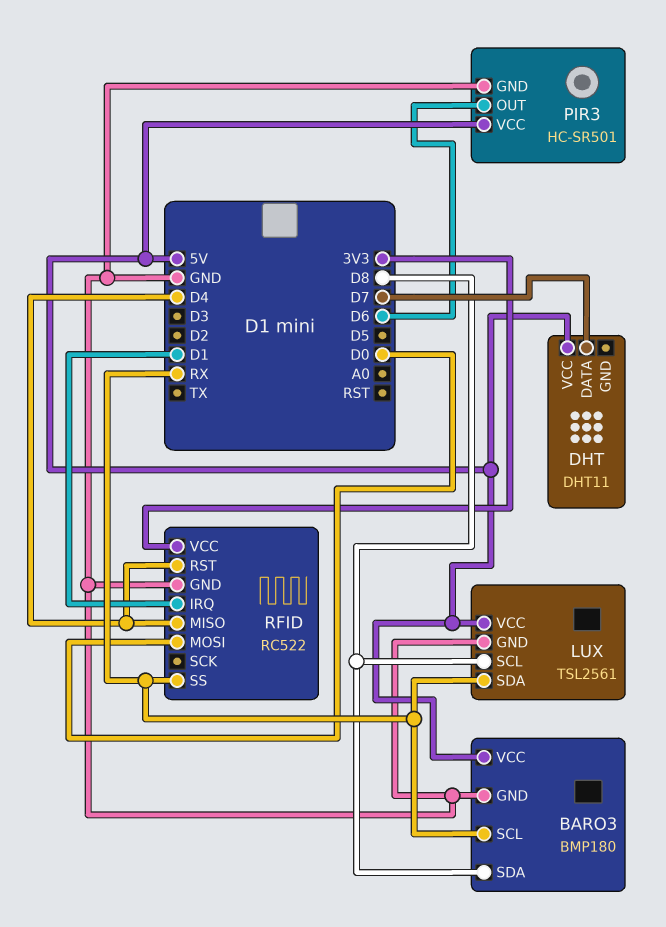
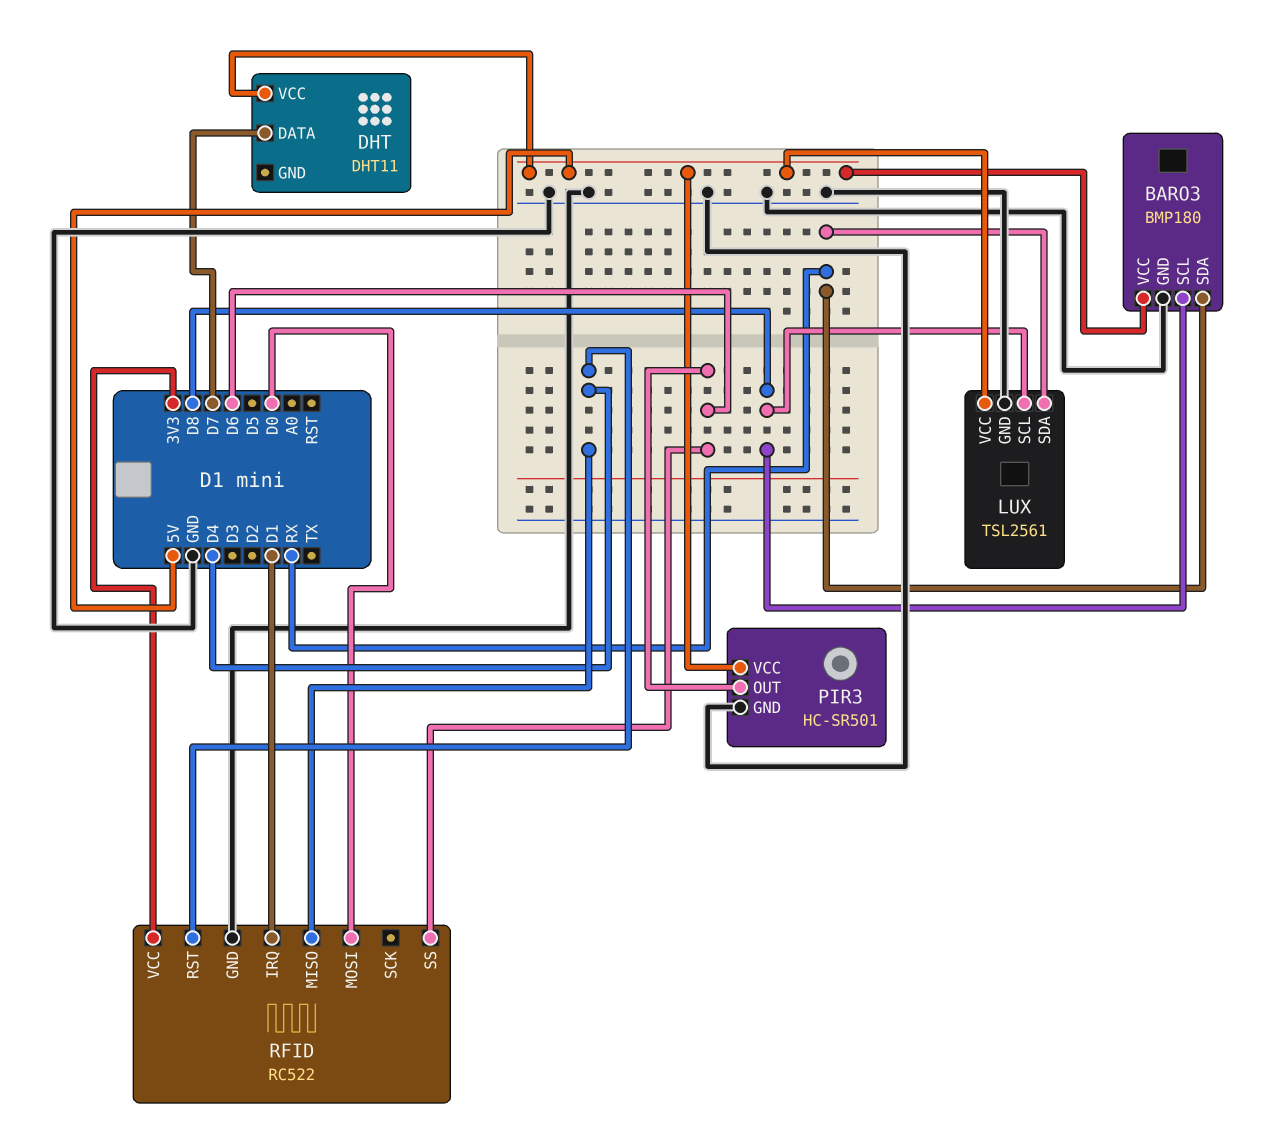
BARO3 pin SCL: RX -> D8
BARO3 pin SDA: D8 -> RX
RFID pin SS: RX -> D6

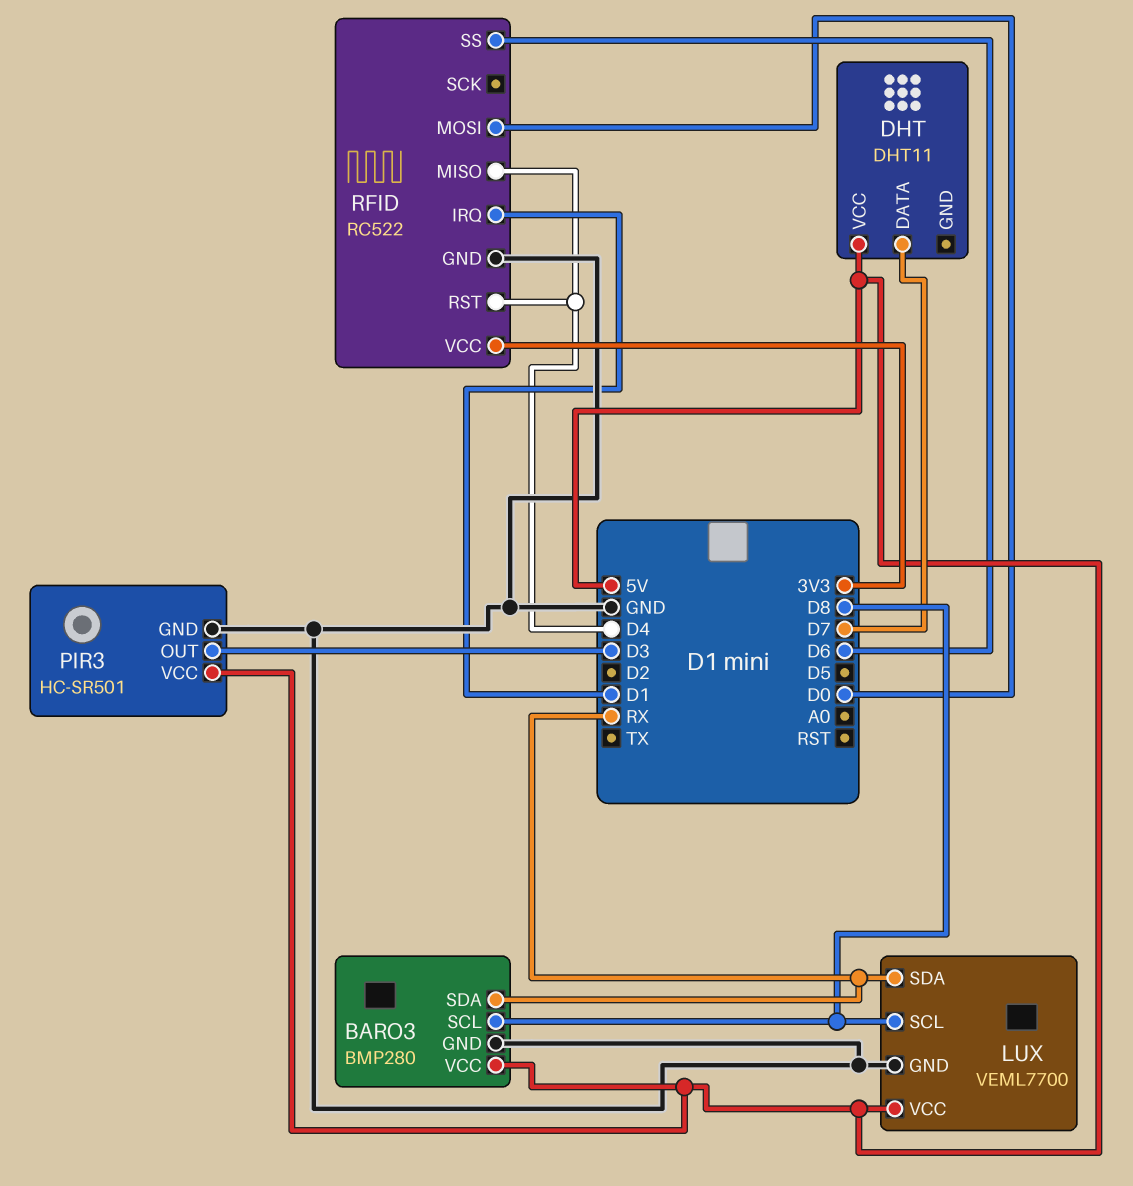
BARO3: BMP180 -> BMP280
LUX: TSL2561 -> VEML7700
PIR3 pin OUT: D6 -> D3

